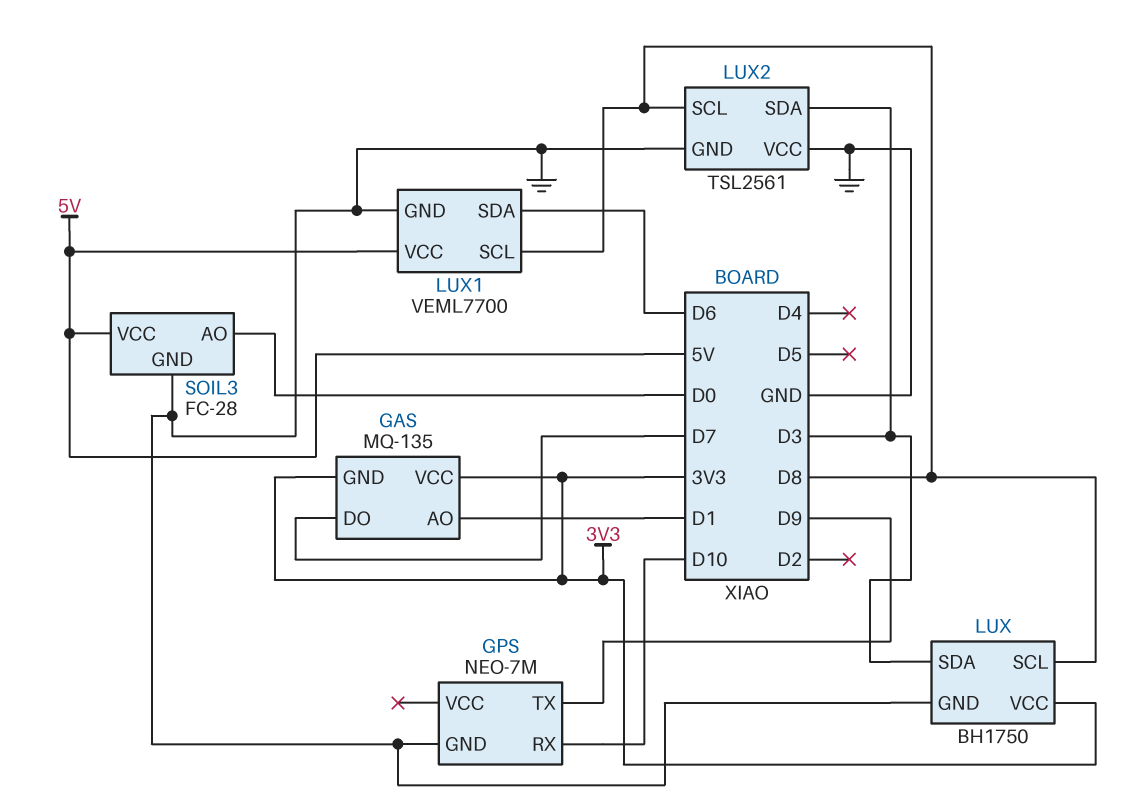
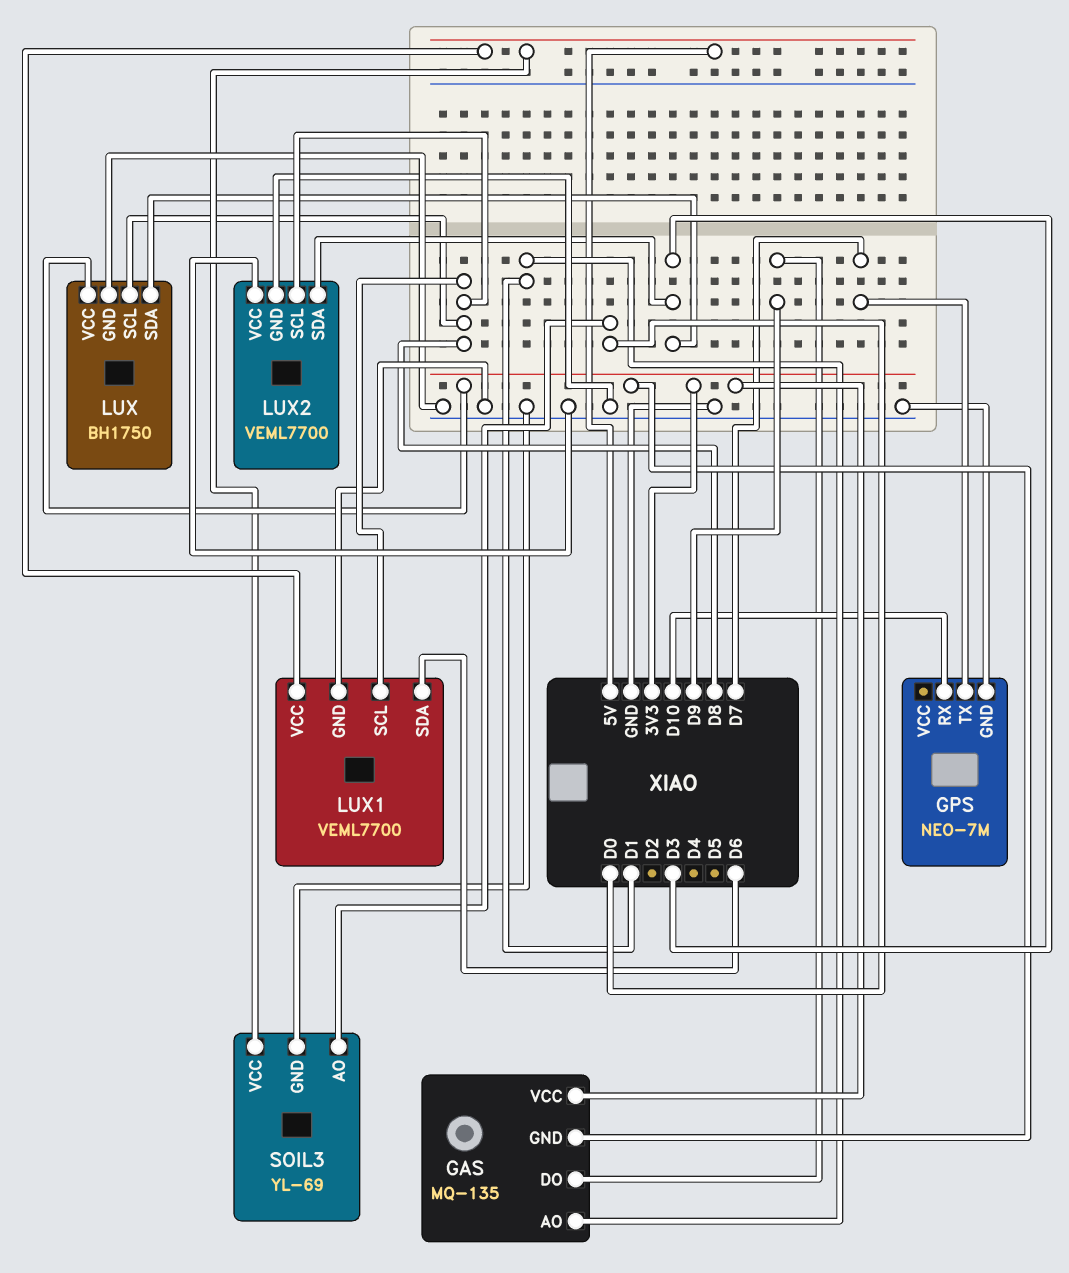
GAS pin DO: D7 -> D9
GPS pin TX: D9 -> D7
LUX2: TSL2561 -> VEML7700
SOIL3: FC-28 -> YL-69

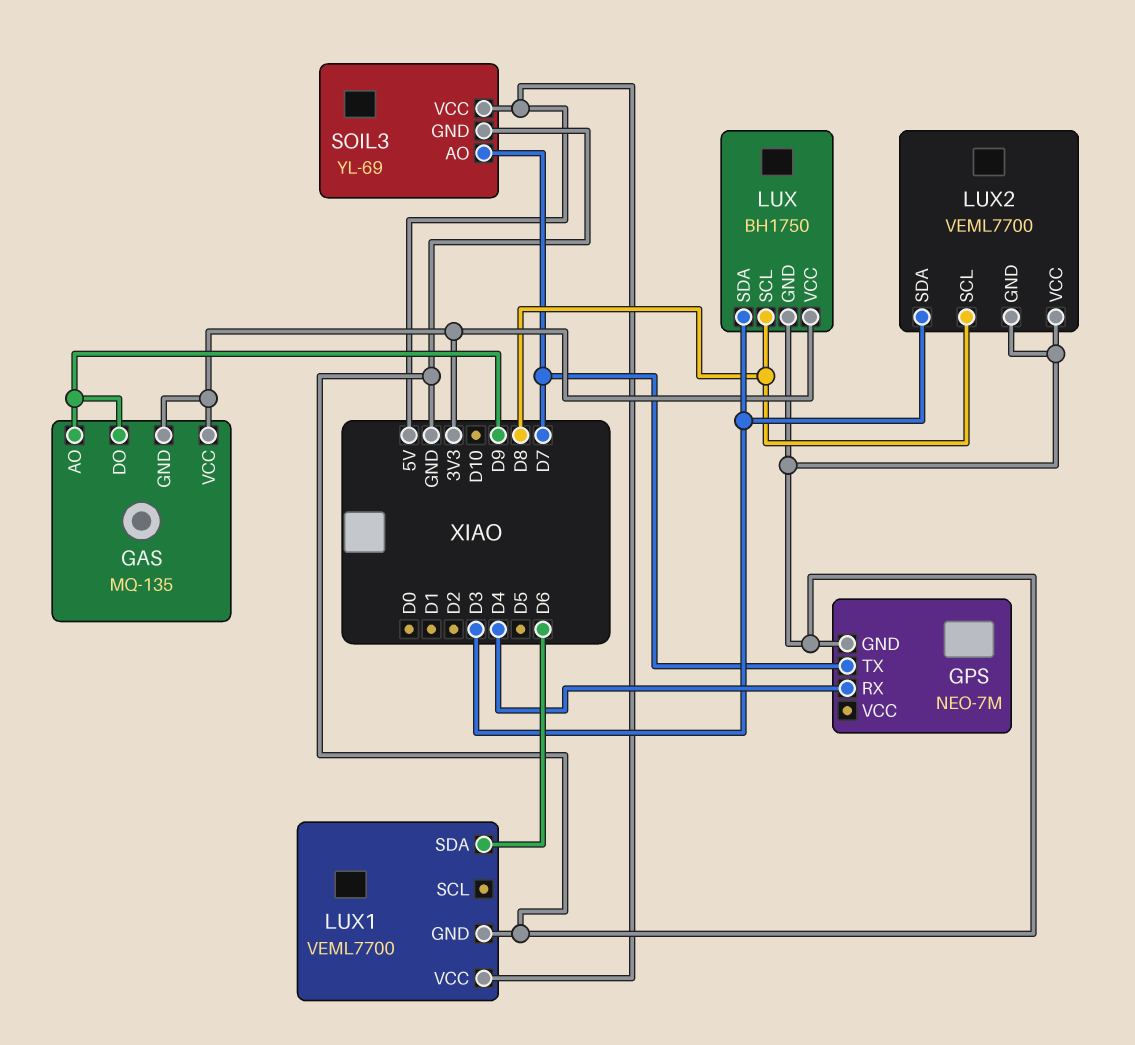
GAS pin AO: D1 -> D9
GPS pin RX: D10 -> D4
LUX1 pin SCL: D8 -> none
SOIL3 pin AO: D0 -> D7

